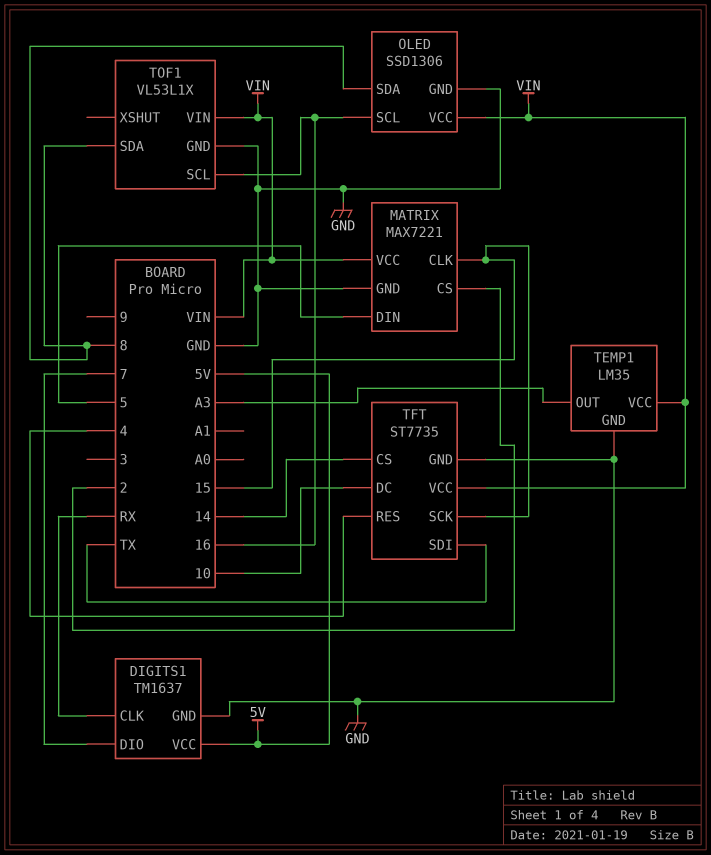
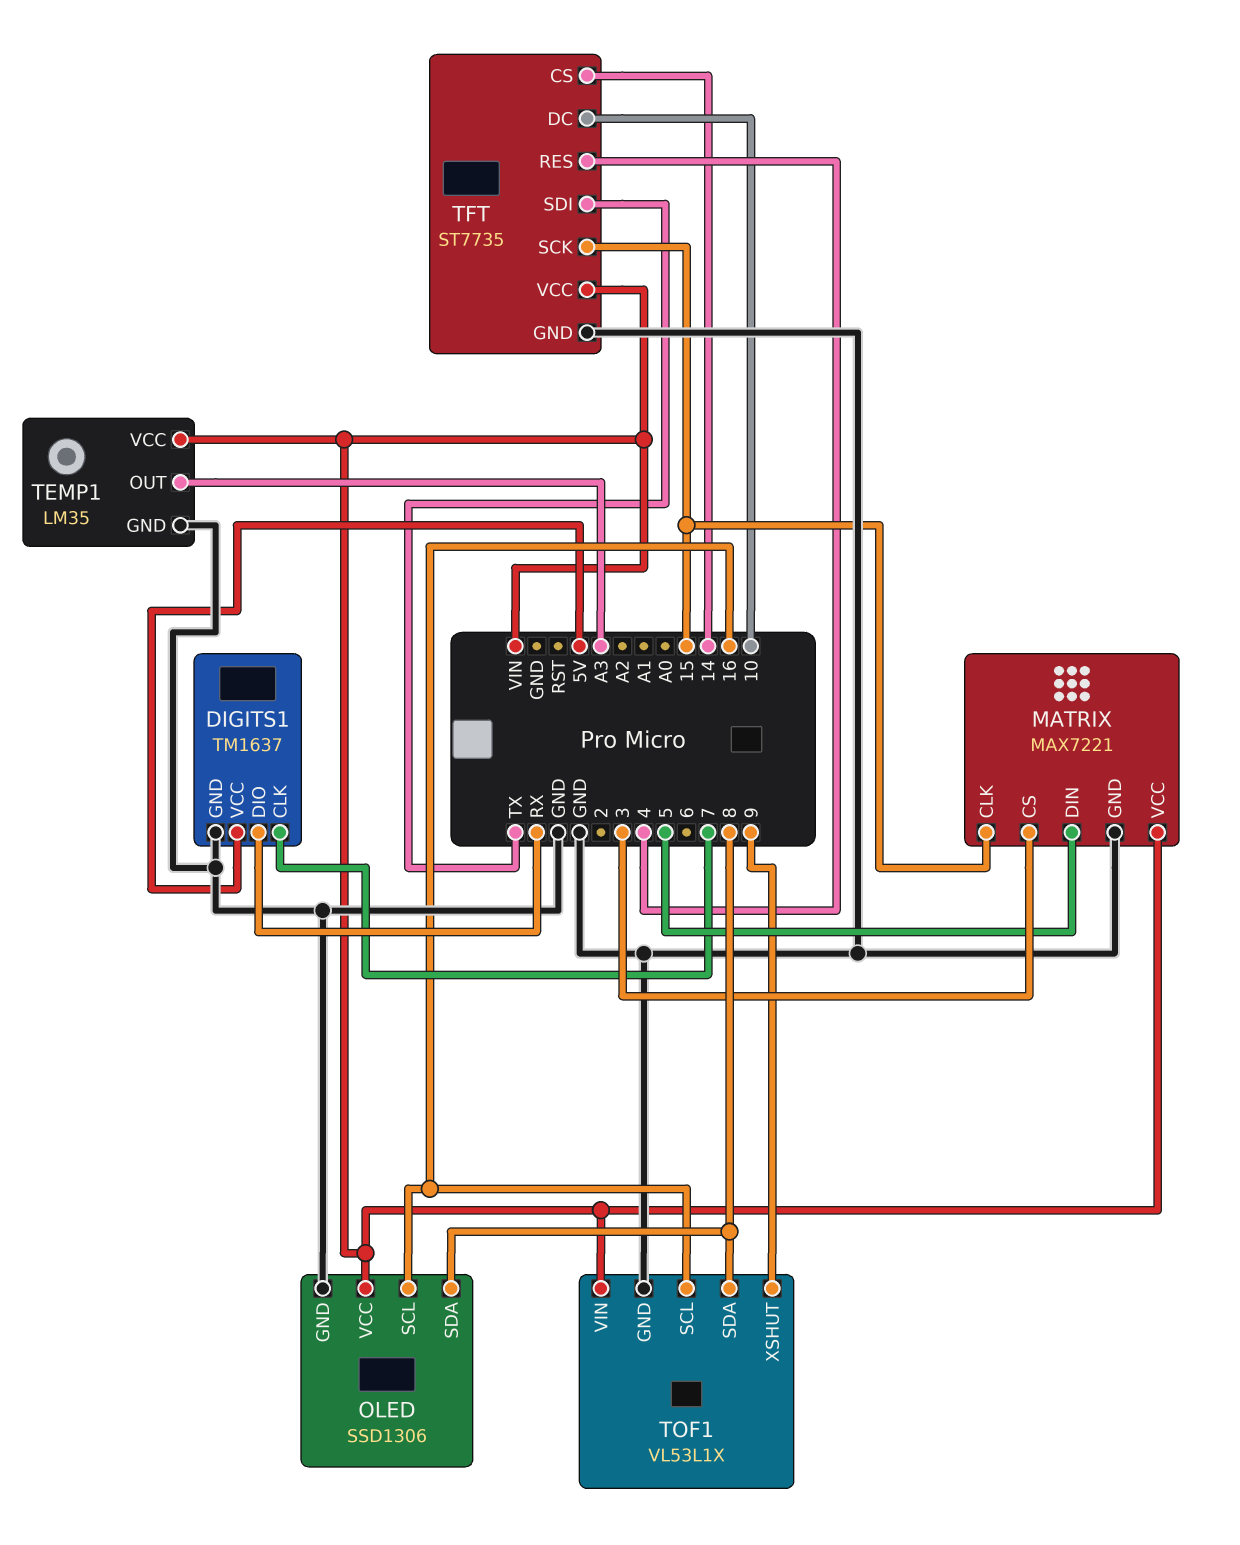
DIGITS1 pin CLK: RX -> 7
DIGITS1 pin DIO: 7 -> RX
MATRIX pin CS: 2 -> 3
TOF1 pin XSHUT: none -> 9

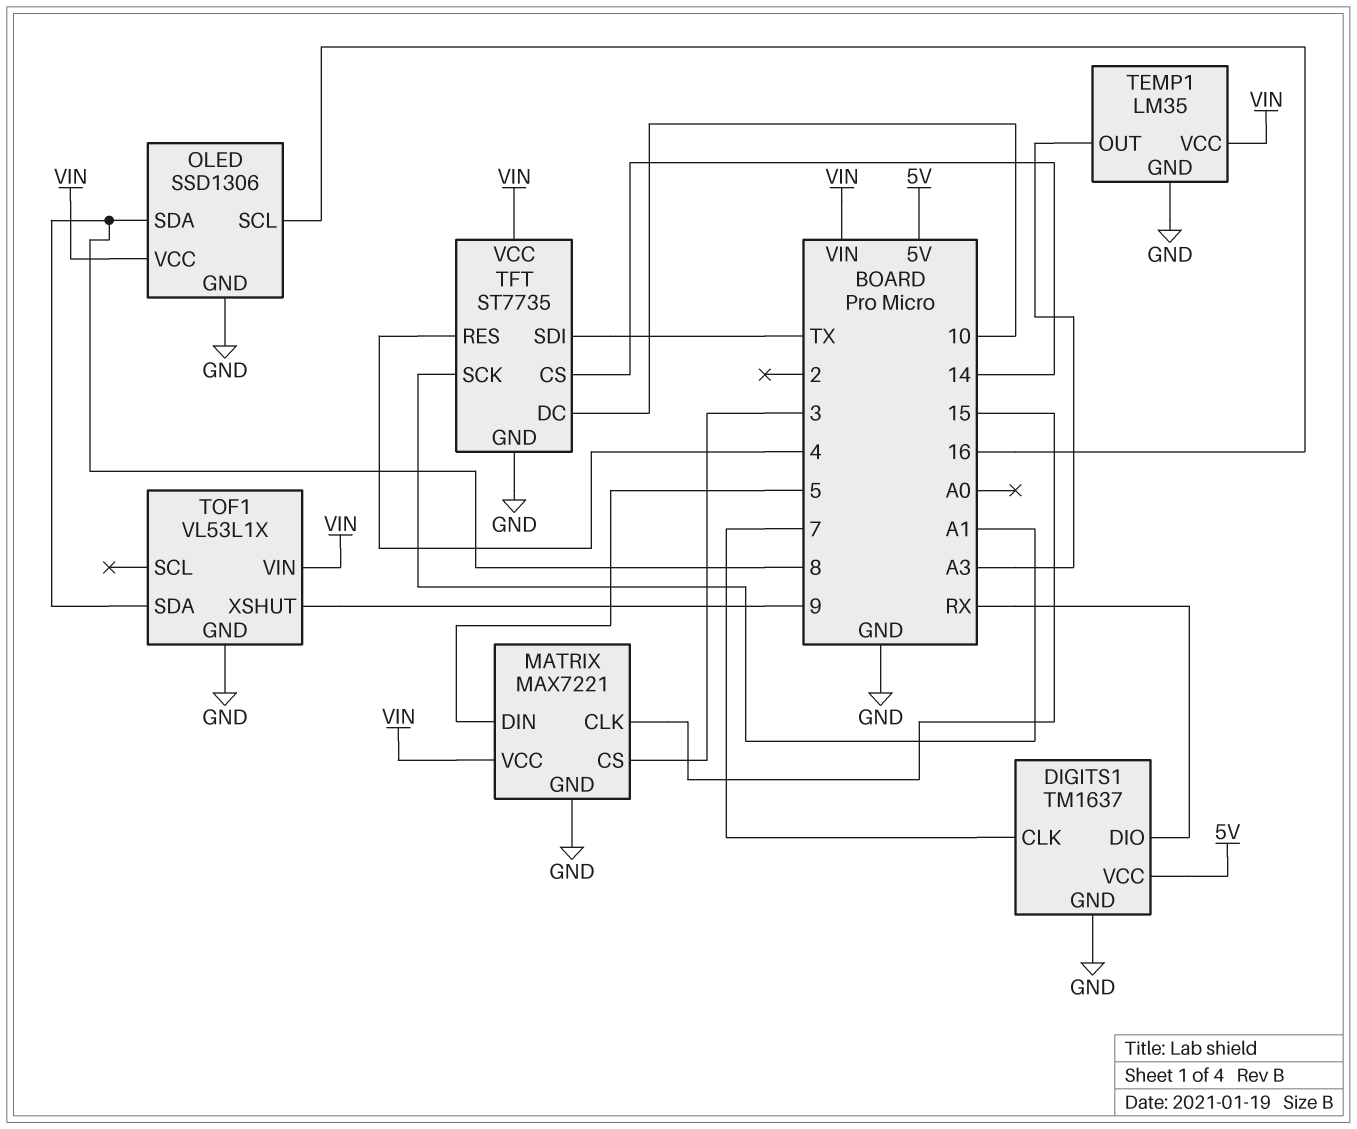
TFT pin SCK: 15 -> A1
TOF1 pin SCL: 16 -> none

